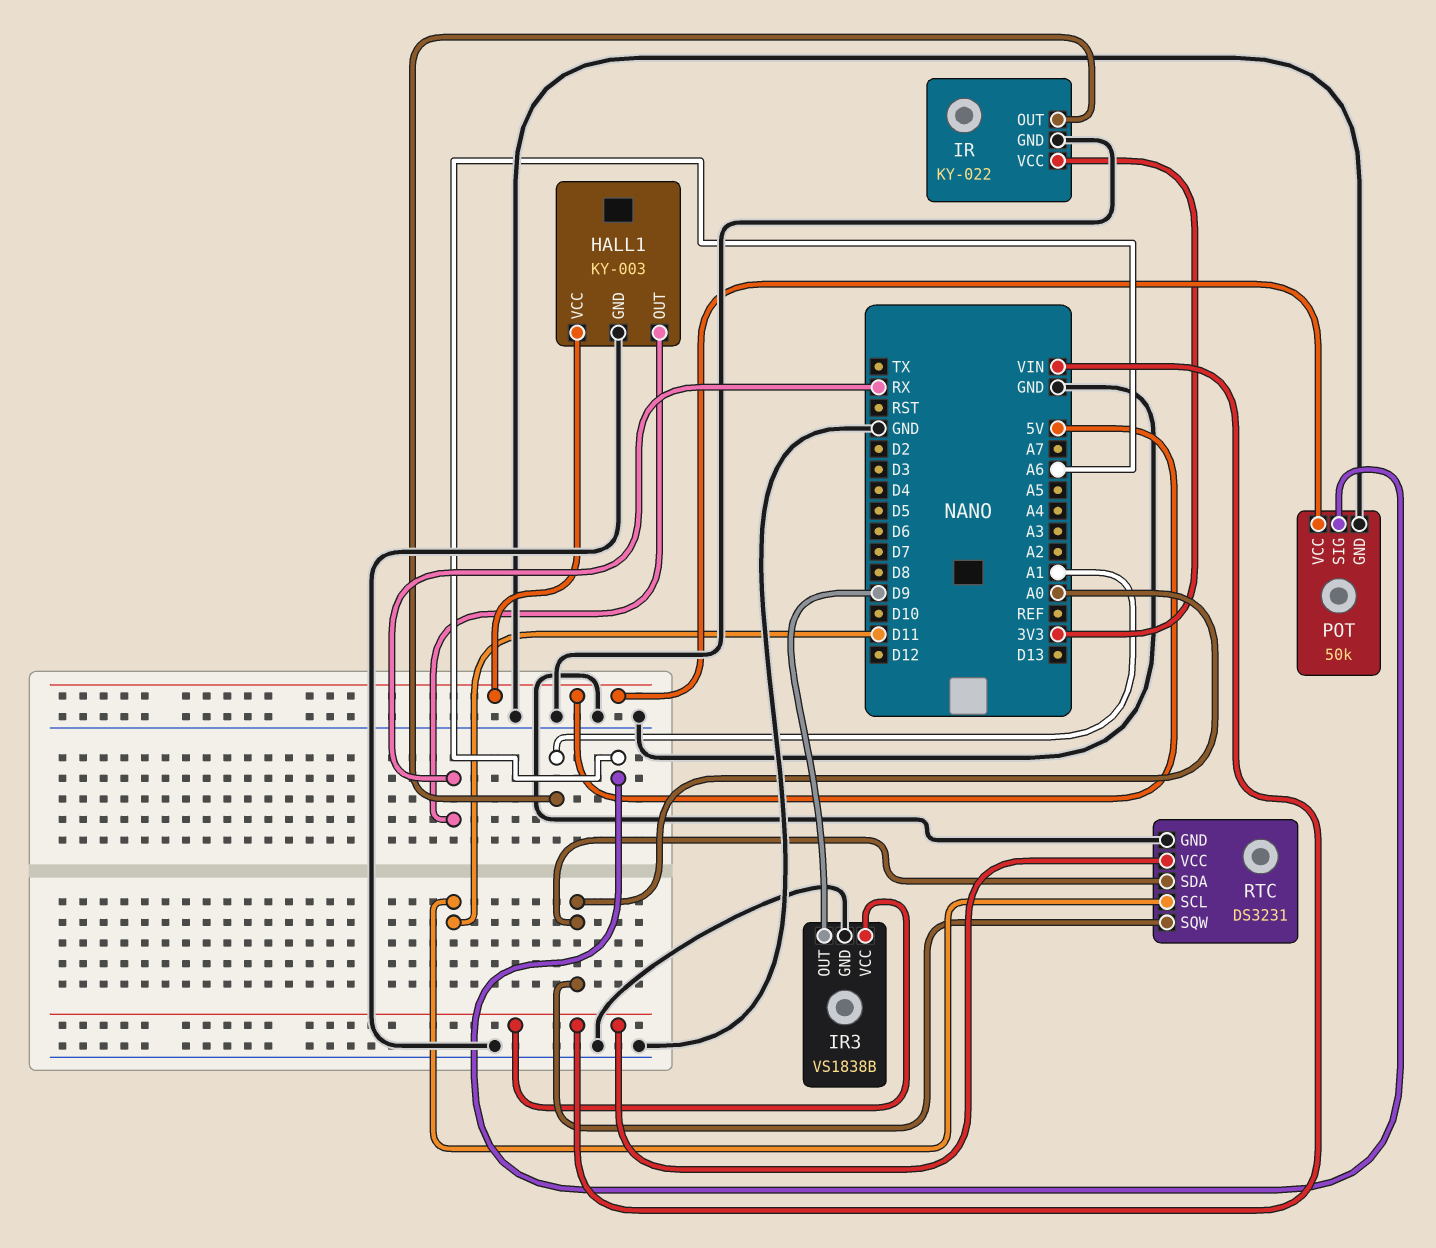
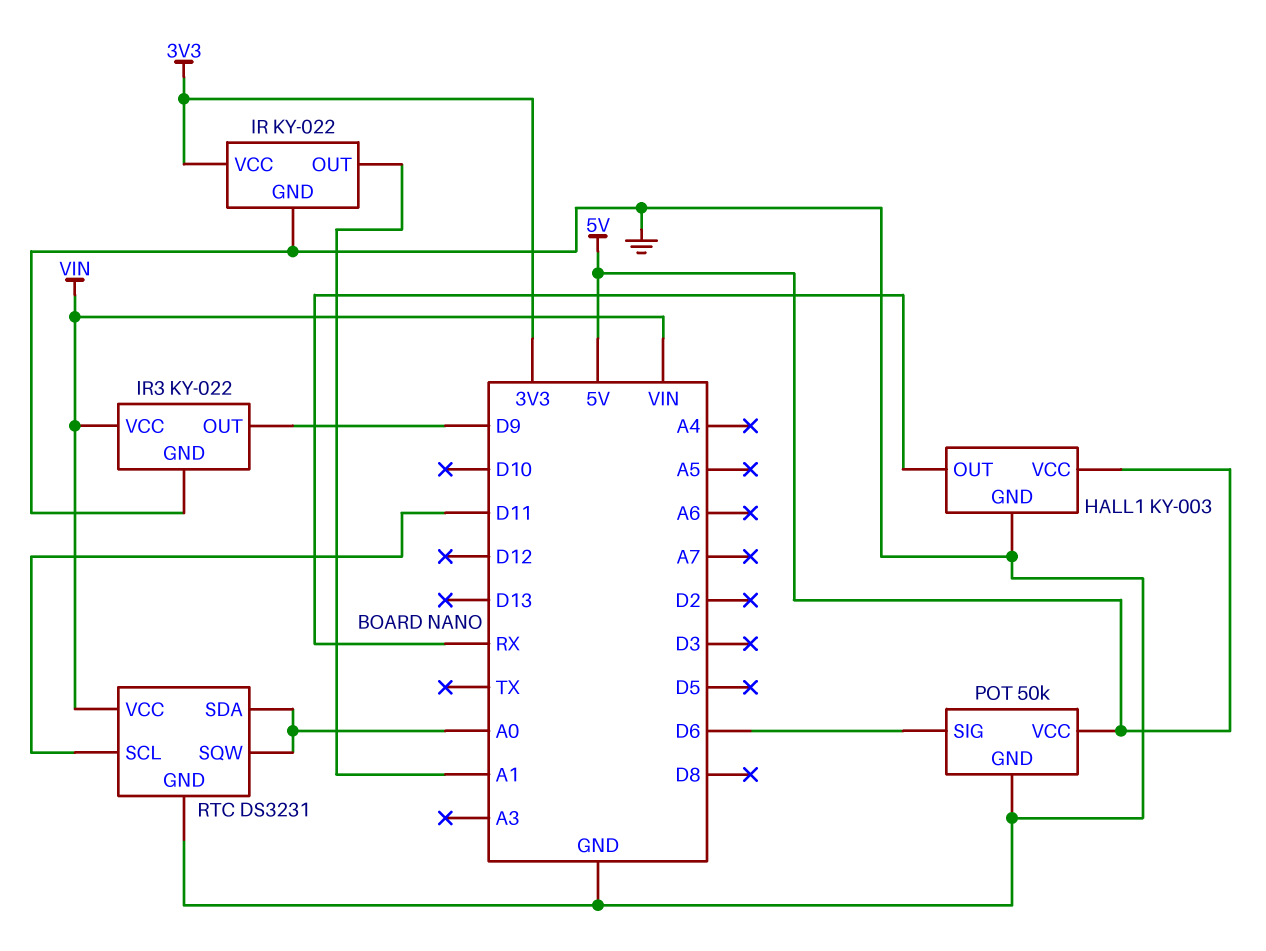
IR3: VS1838B -> KY-022
POT pin SIG: A6 -> D6

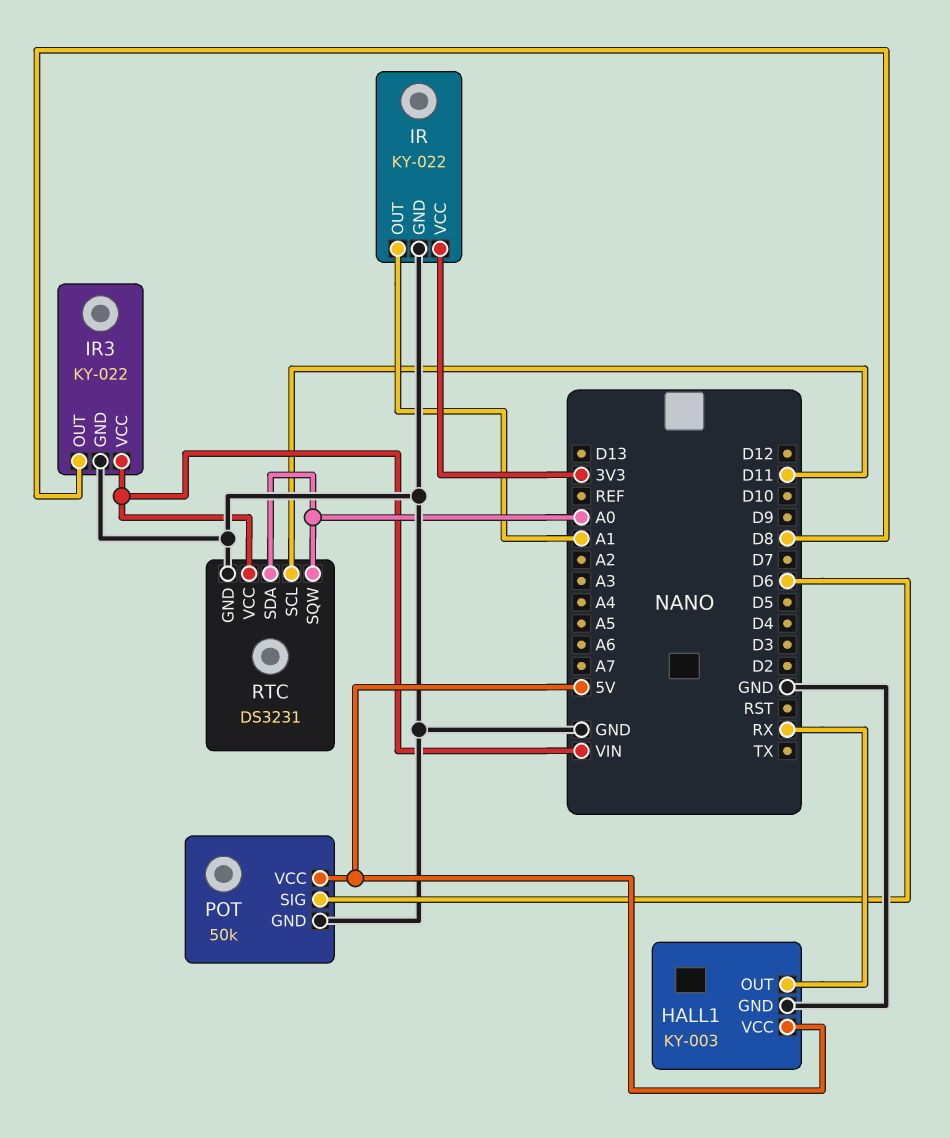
IR3 pin OUT: D9 -> D8

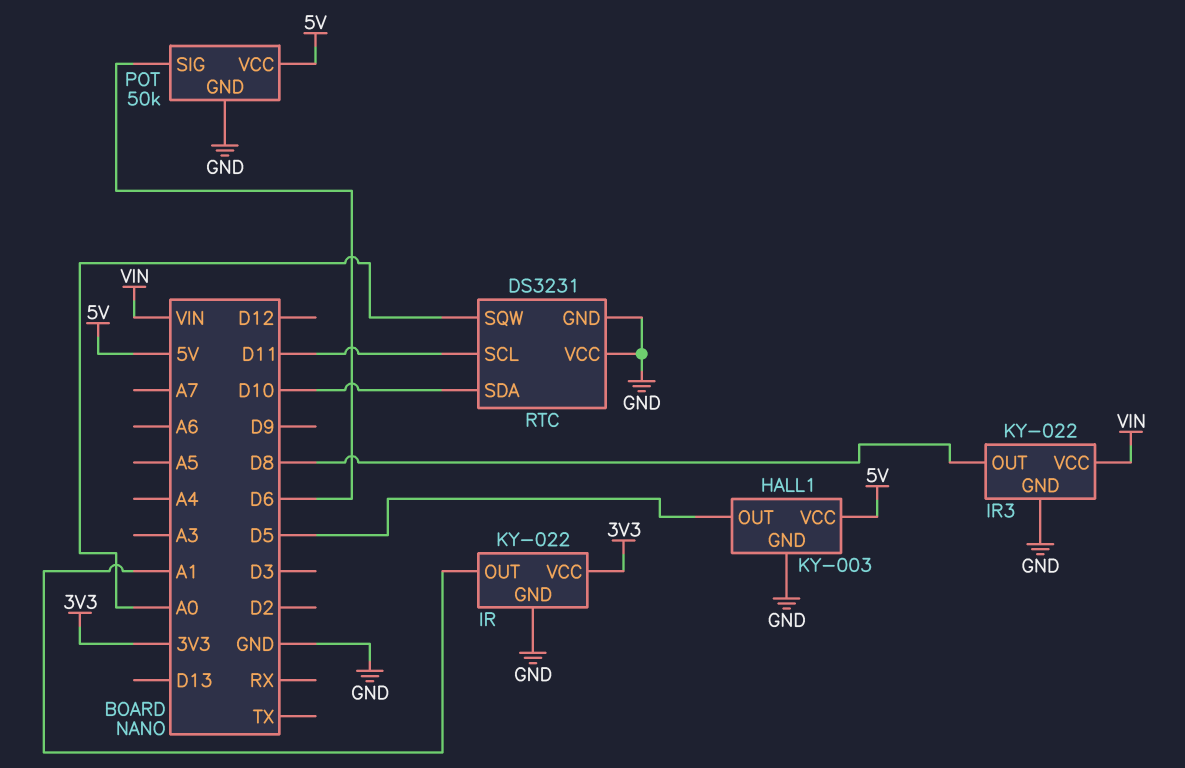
HALL1 pin OUT: RX -> D5
RTC pin SDA: A0 -> D10
RTC pin VCC: VIN -> GND

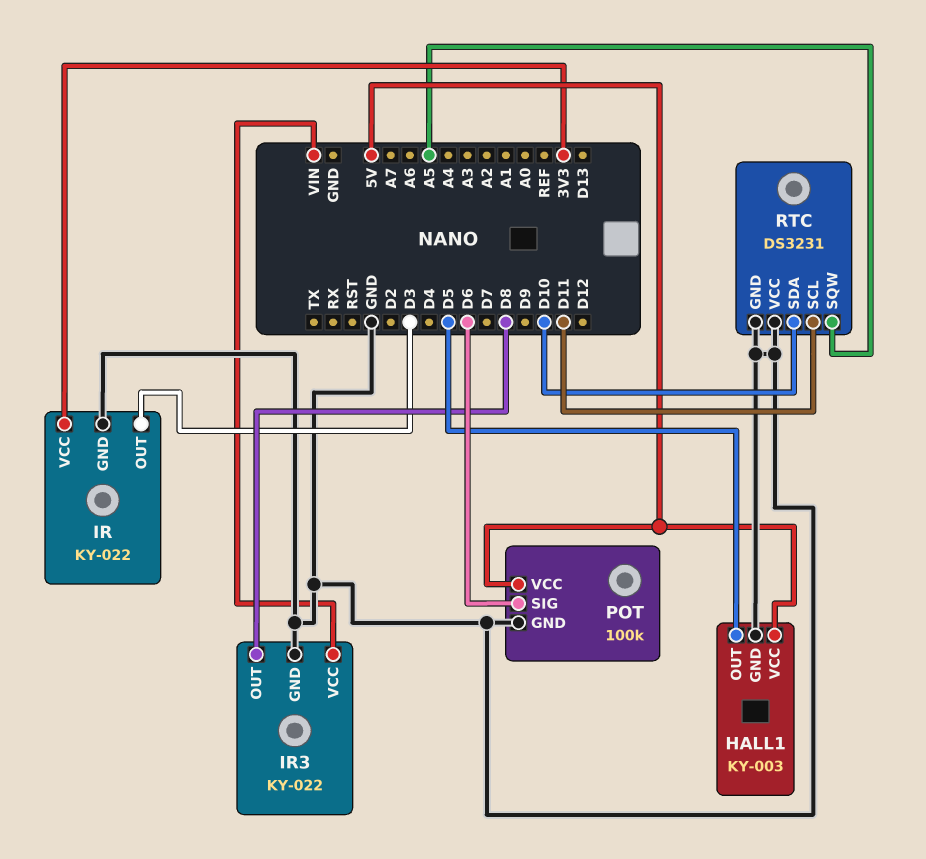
IR pin OUT: A1 -> D3
POT: 50k -> 100k
RTC pin SQW: A0 -> A5

